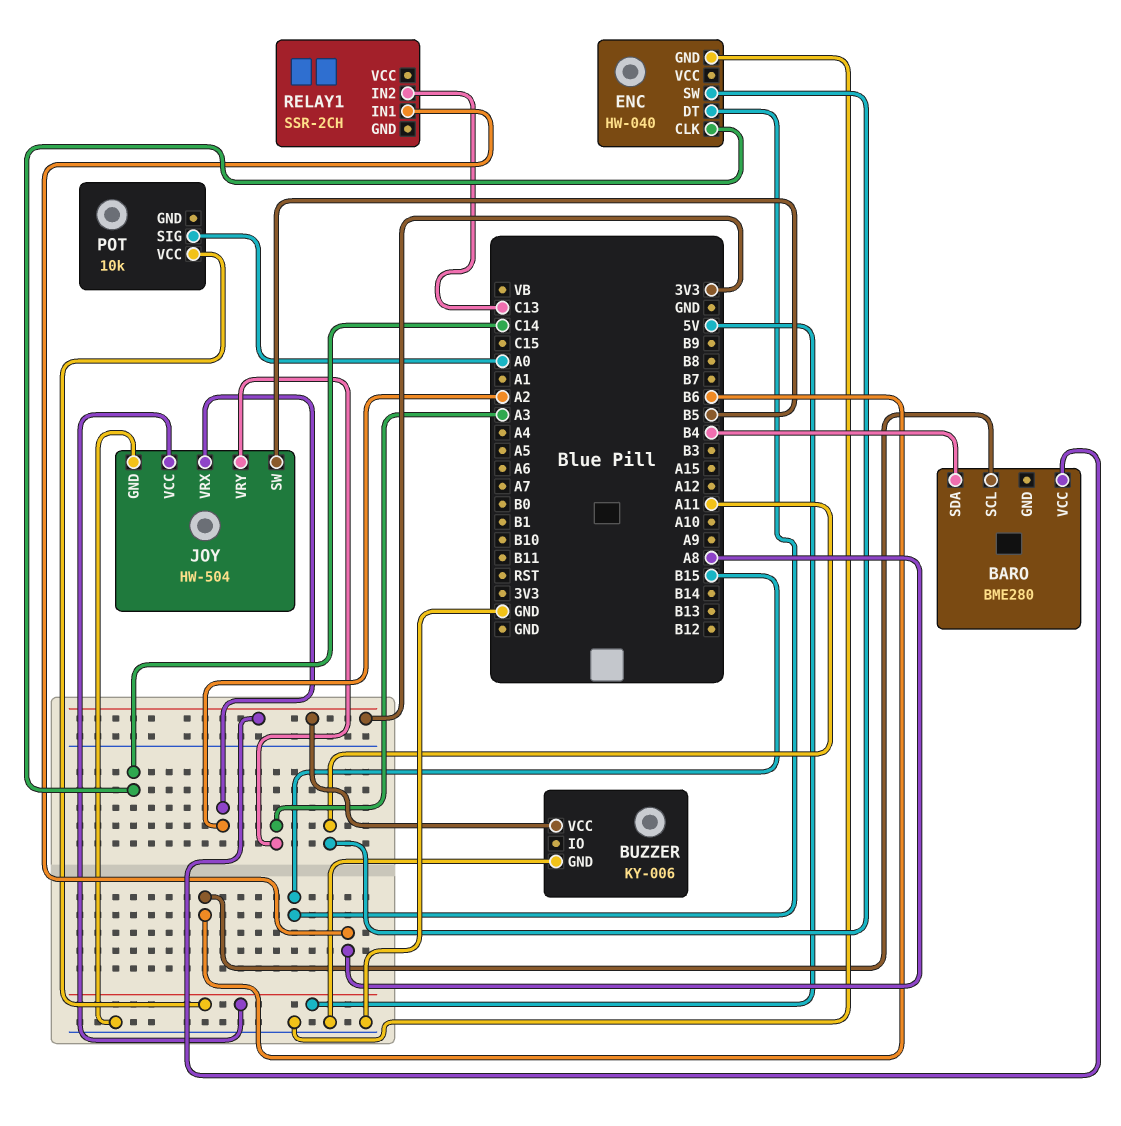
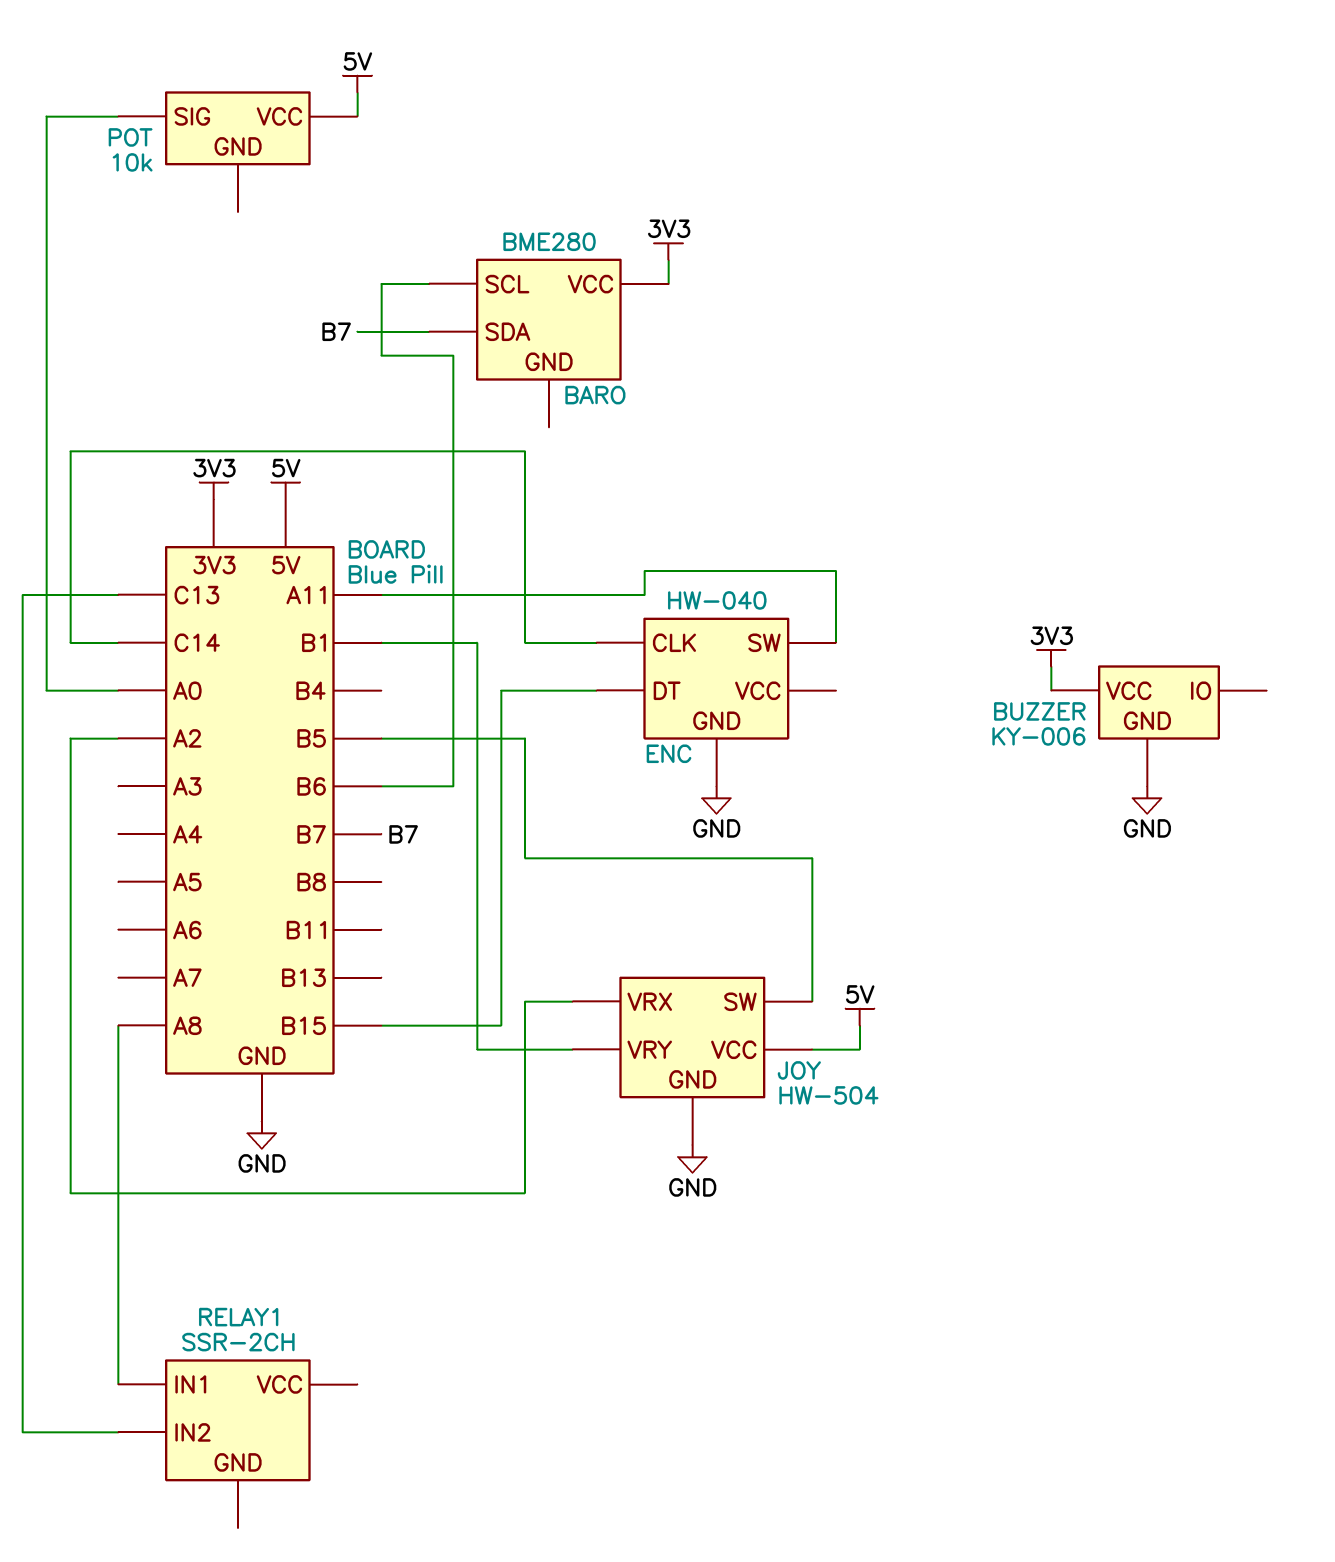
BARO pin SDA: B4 -> B7
JOY pin VRY: A3 -> B1

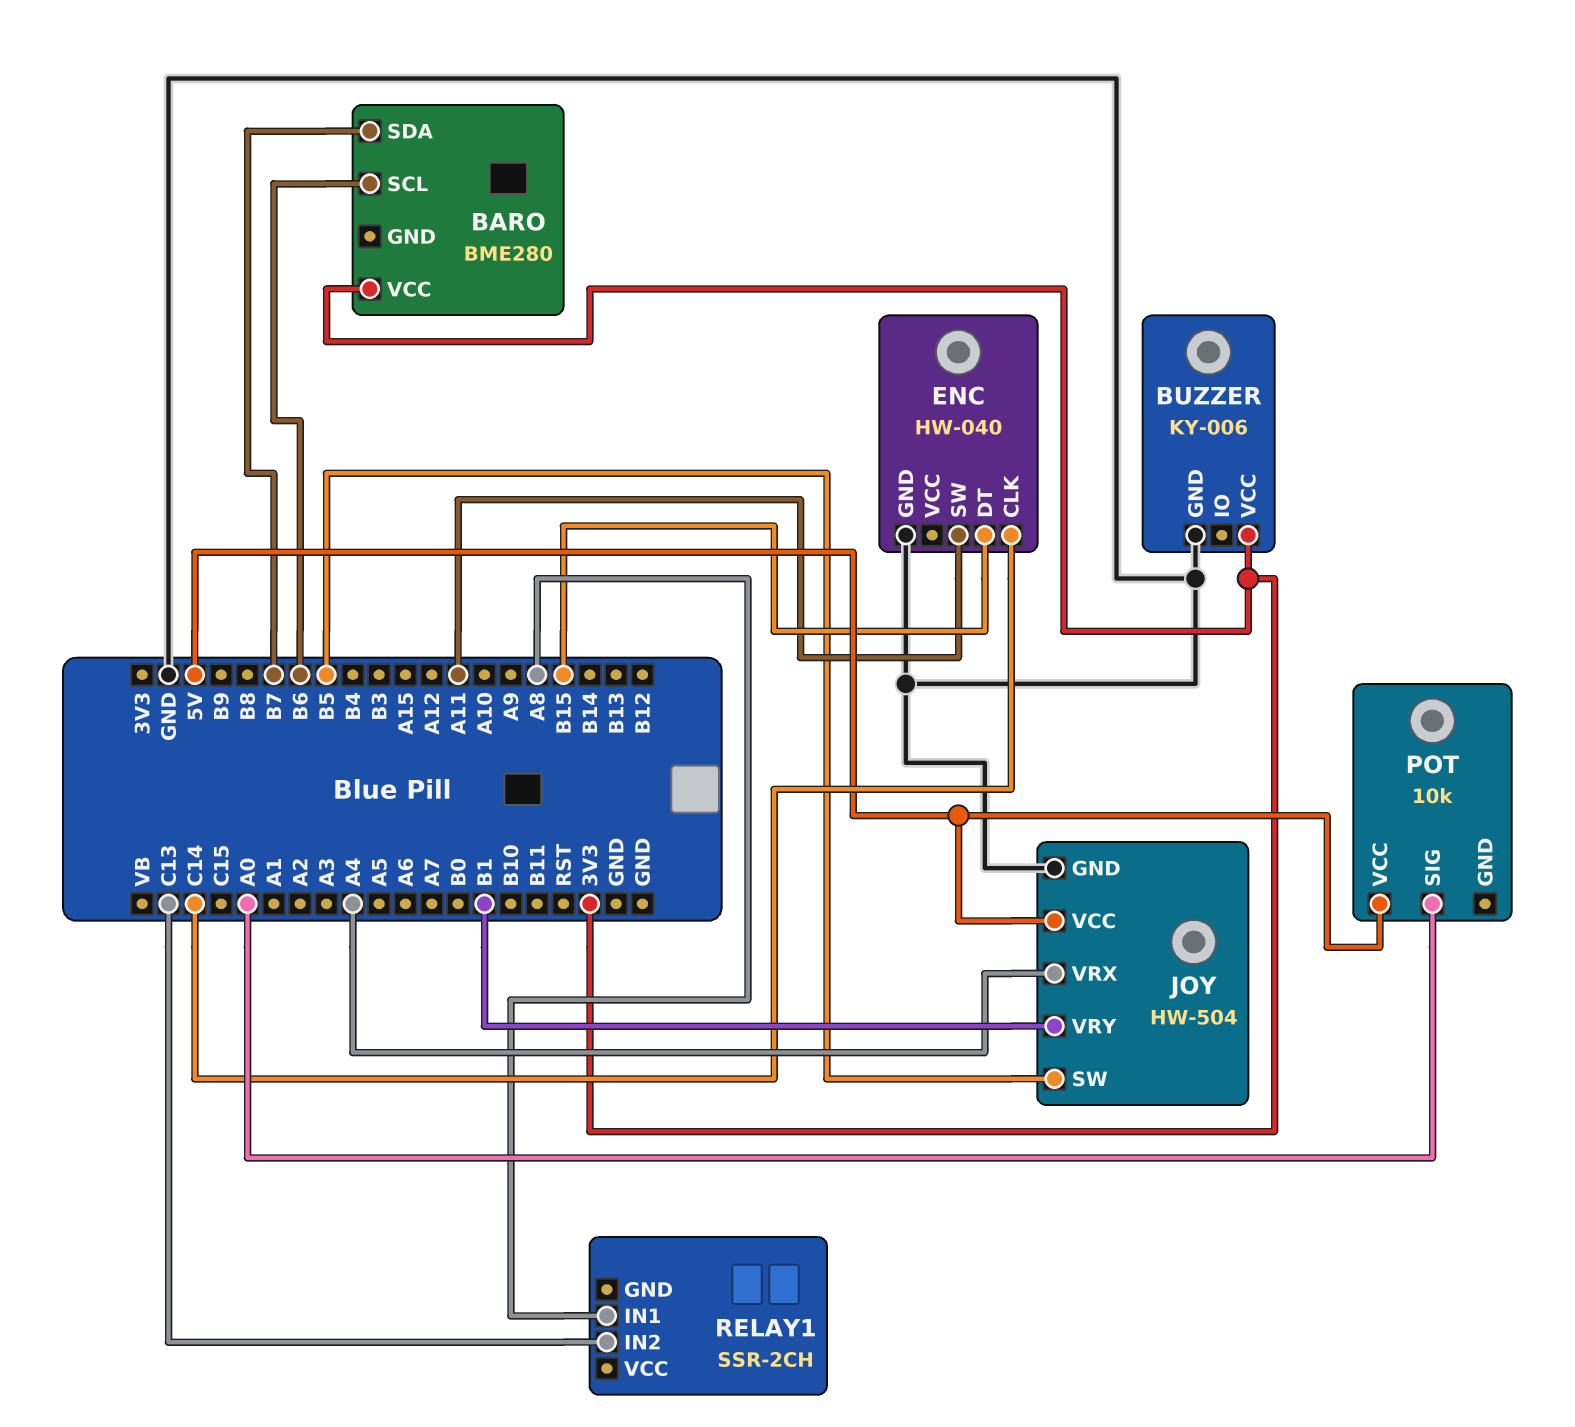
JOY pin VRX: A2 -> A4

